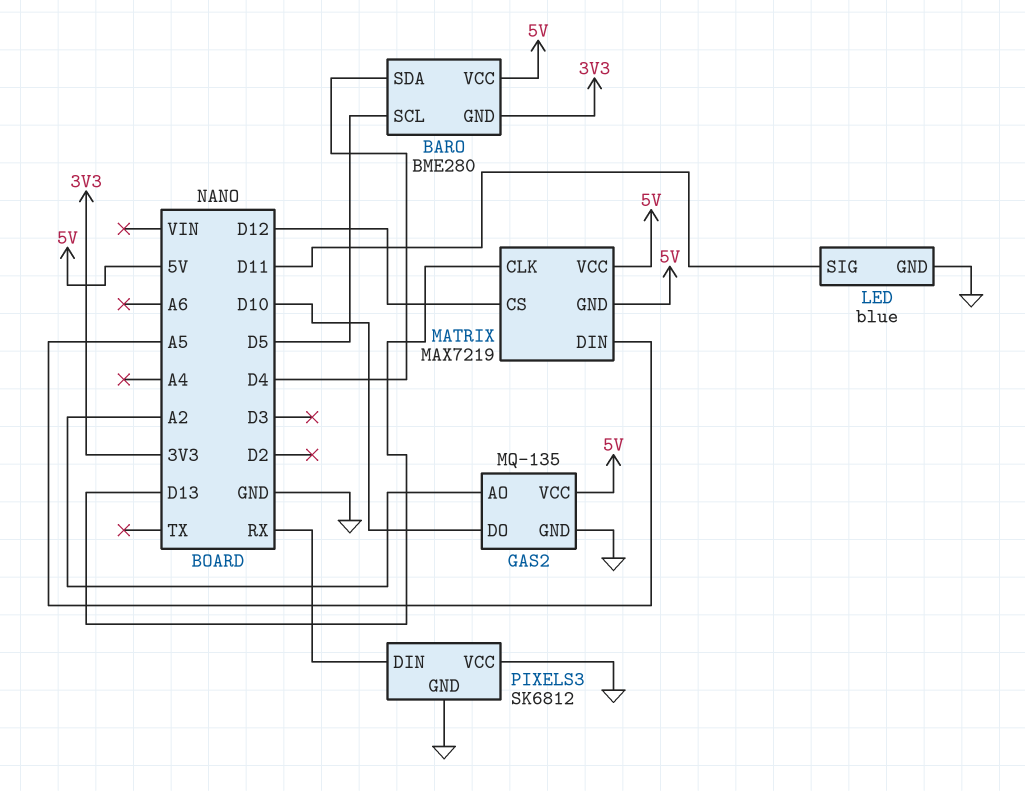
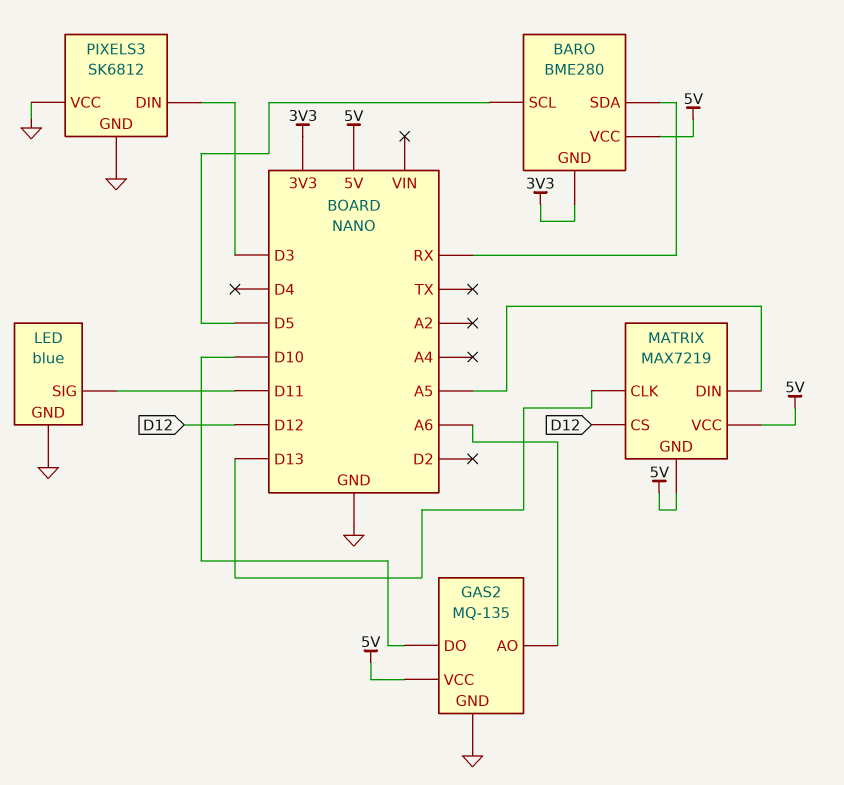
BARO pin SDA: D4 -> RX
GAS2 pin AO: A2 -> A6
PIXELS3 pin DIN: RX -> D3

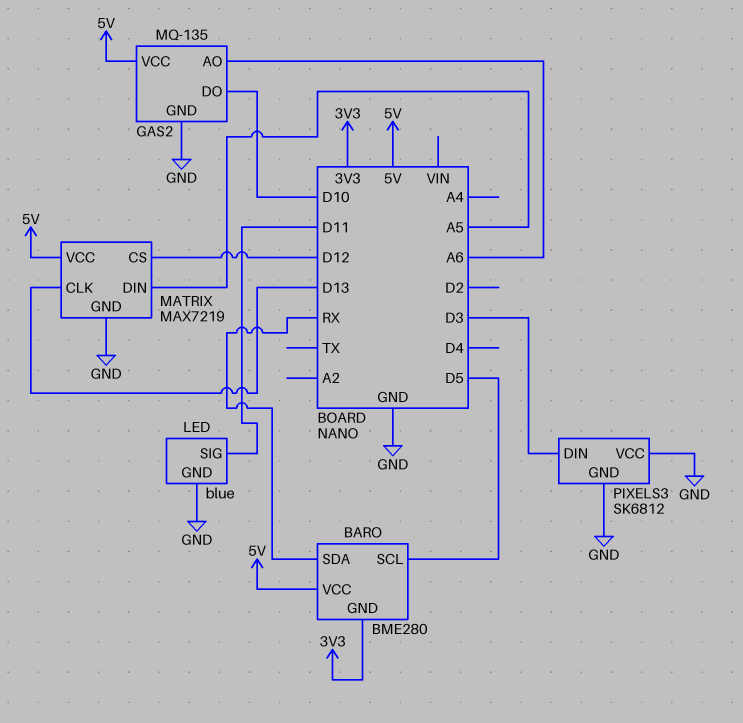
MATRIX pin GND: 5V -> GND

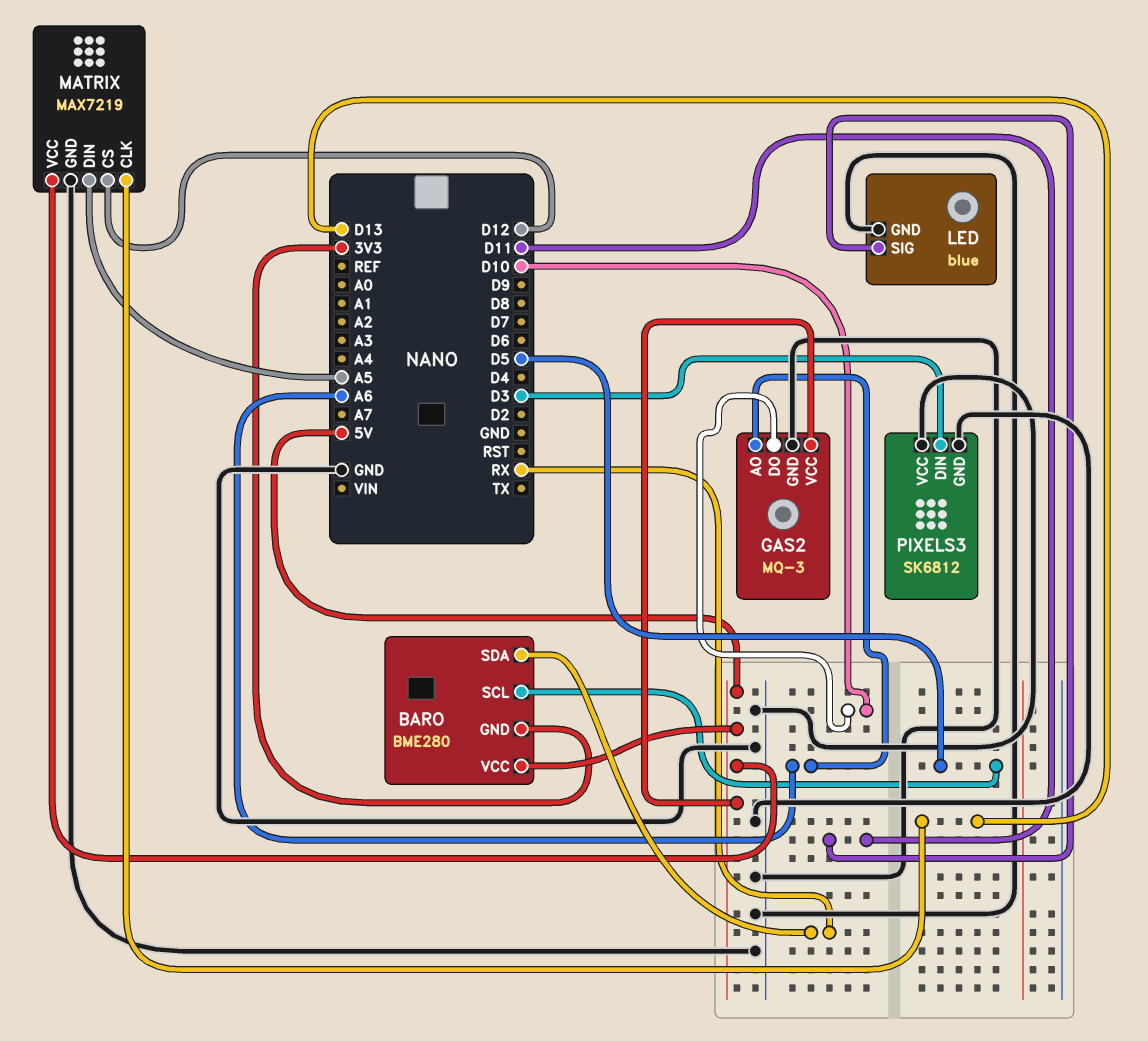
GAS2: MQ-135 -> MQ-3

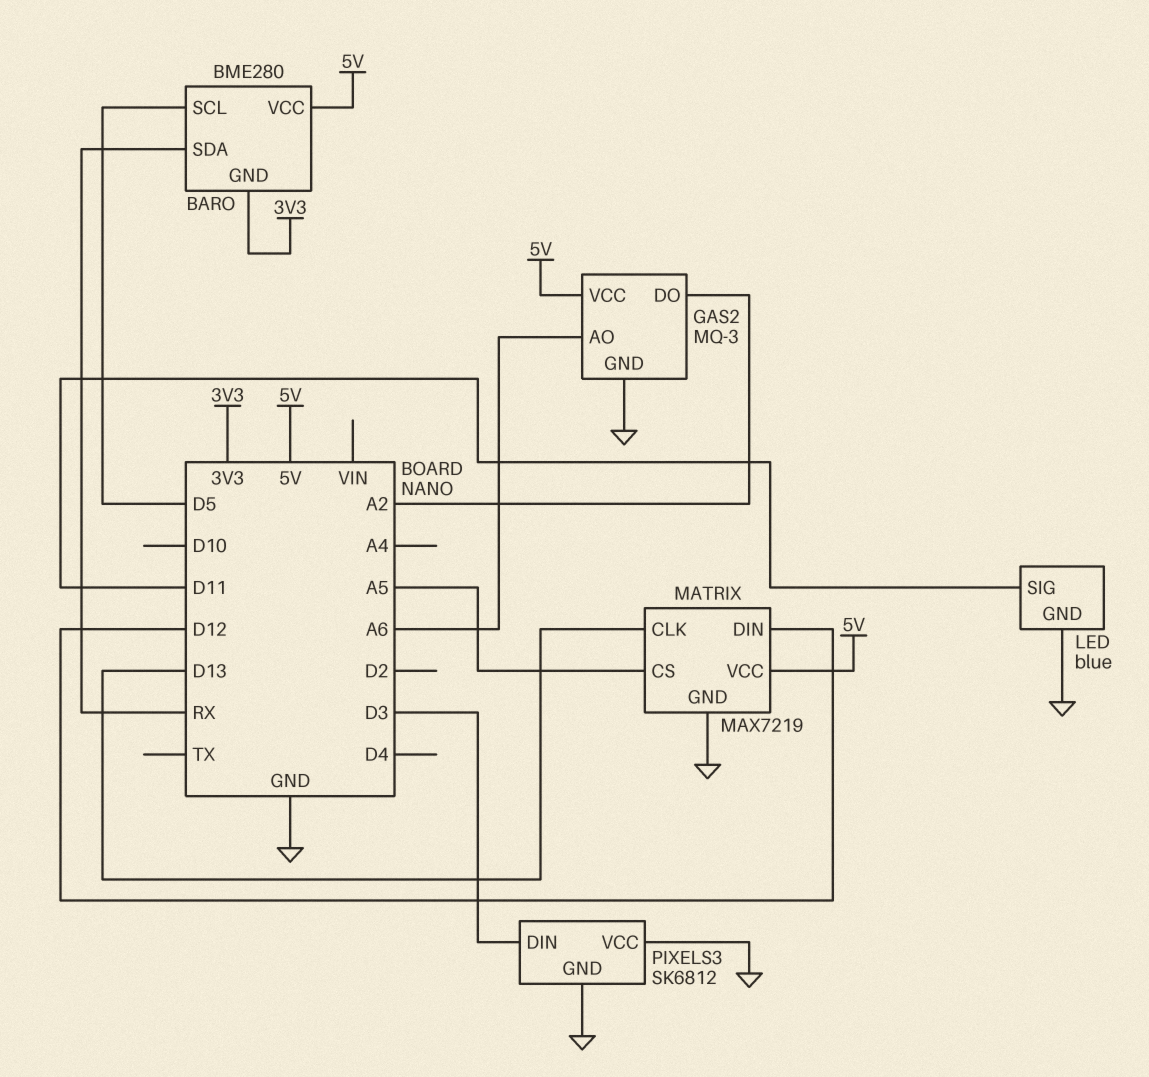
GAS2 pin DO: D10 -> A2
MATRIX pin CS: D12 -> A5
MATRIX pin DIN: A5 -> D12

